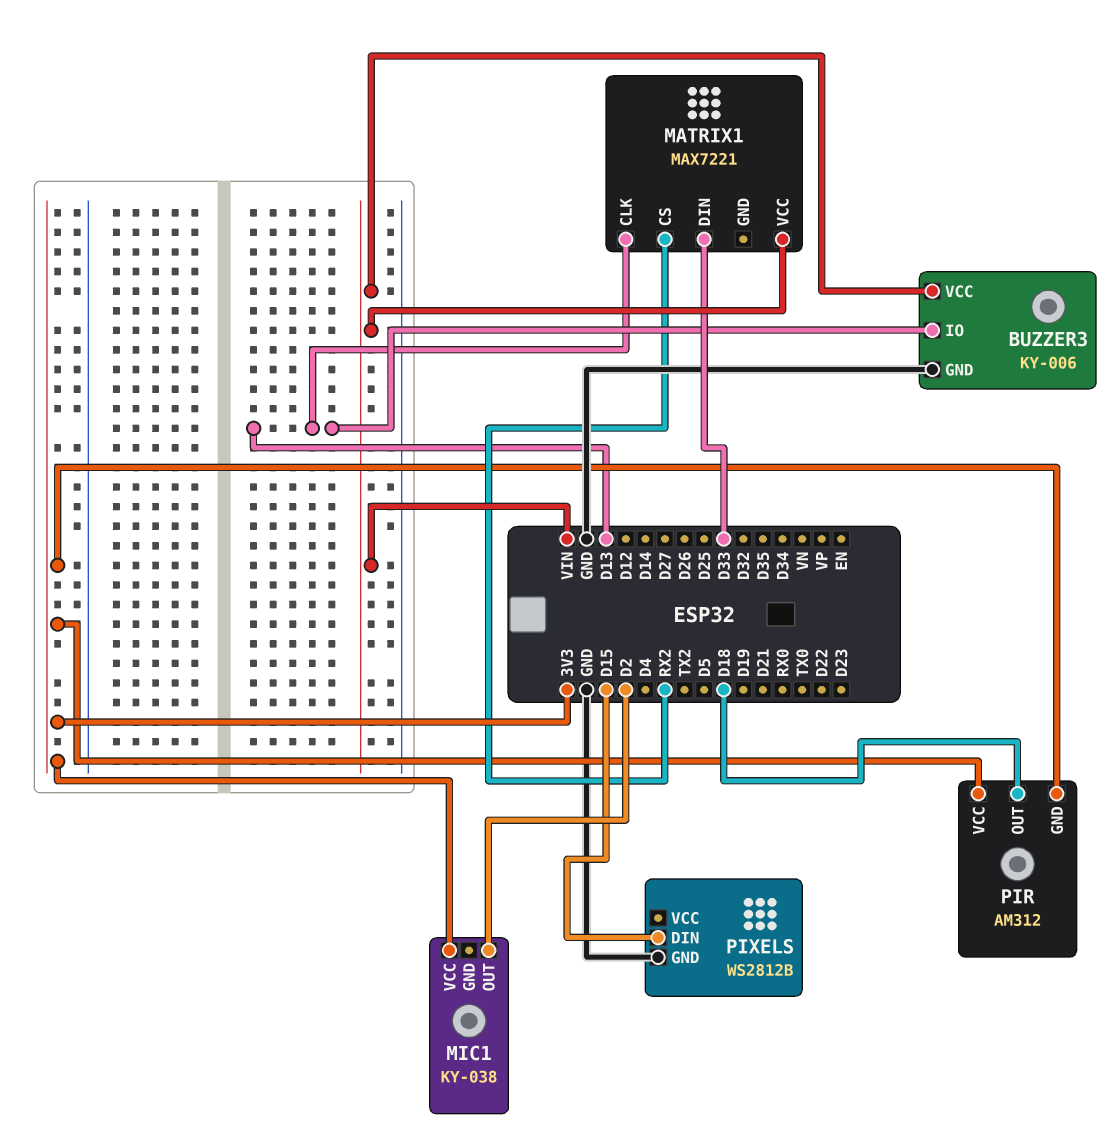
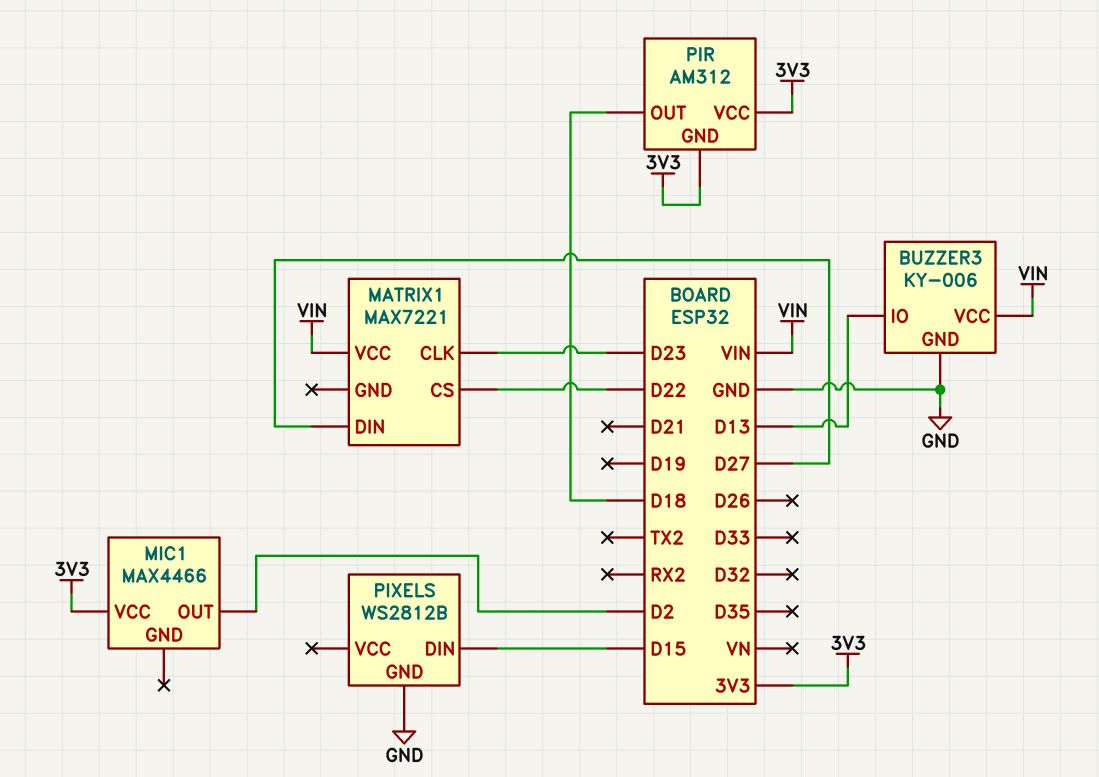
MATRIX1 pin CLK: D13 -> D23
MATRIX1 pin CS: RX2 -> D22
MATRIX1 pin DIN: D33 -> D27
MIC1: KY-038 -> MAX4466

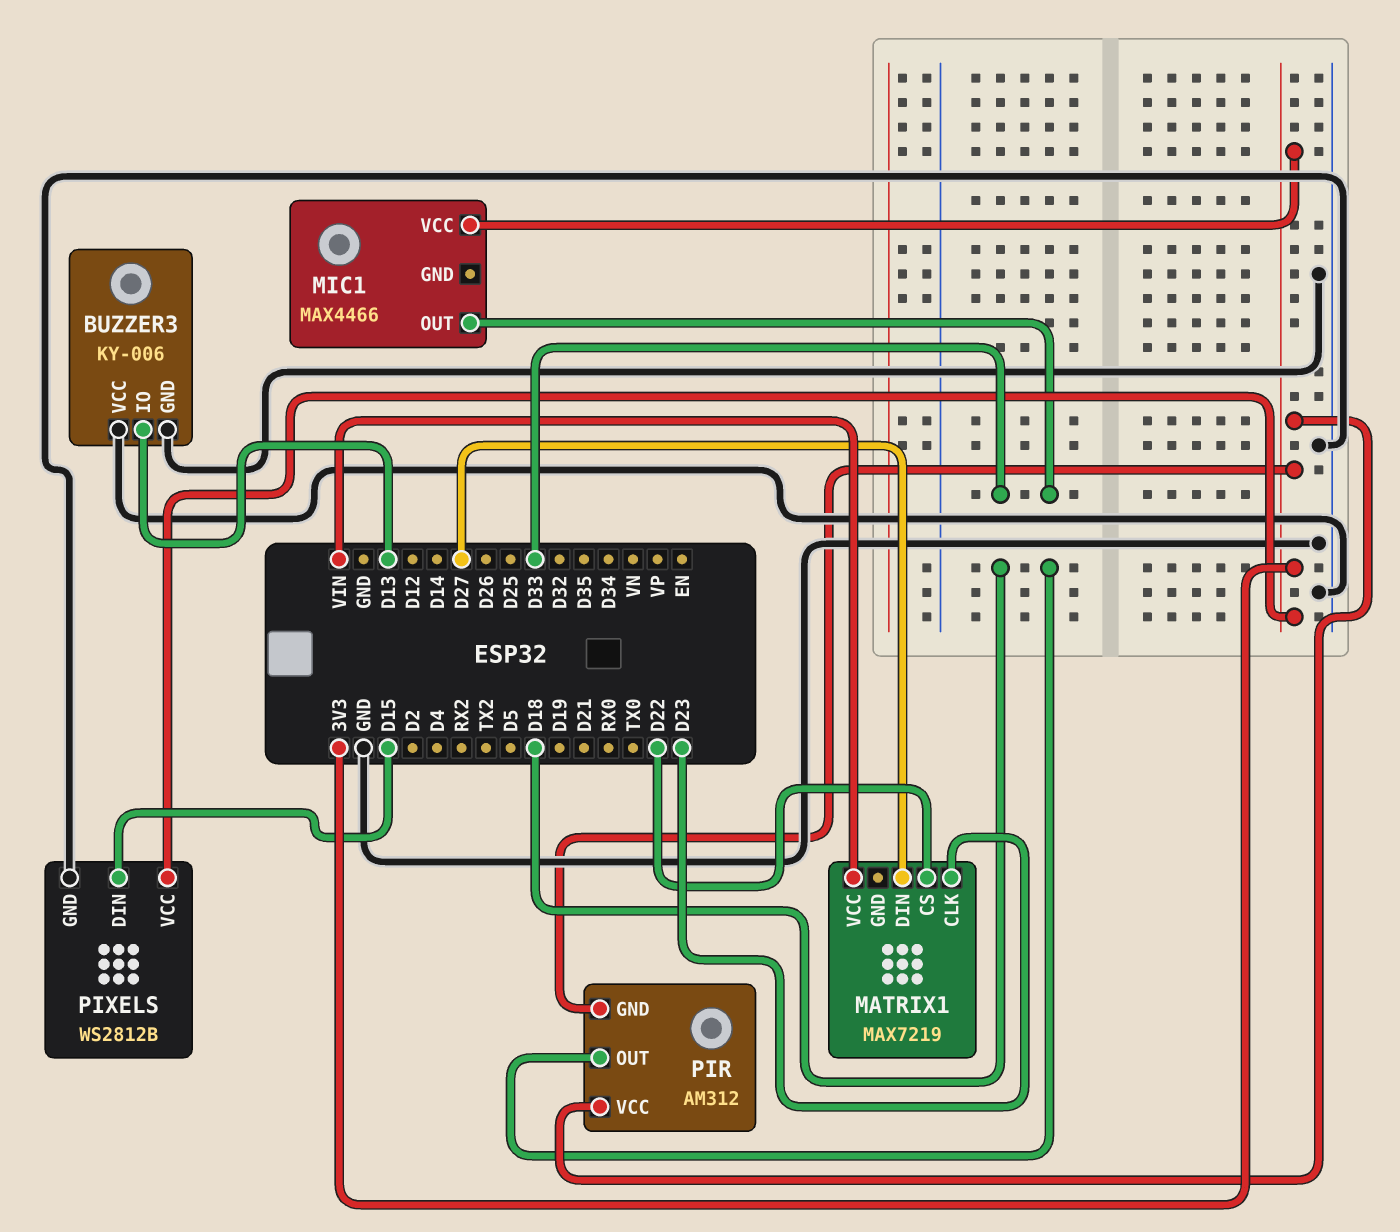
BUZZER3 pin VCC: VIN -> GND
MATRIX1: MAX7221 -> MAX7219
MIC1 pin OUT: D2 -> D33
PIXELS pin VCC: none -> 3V3

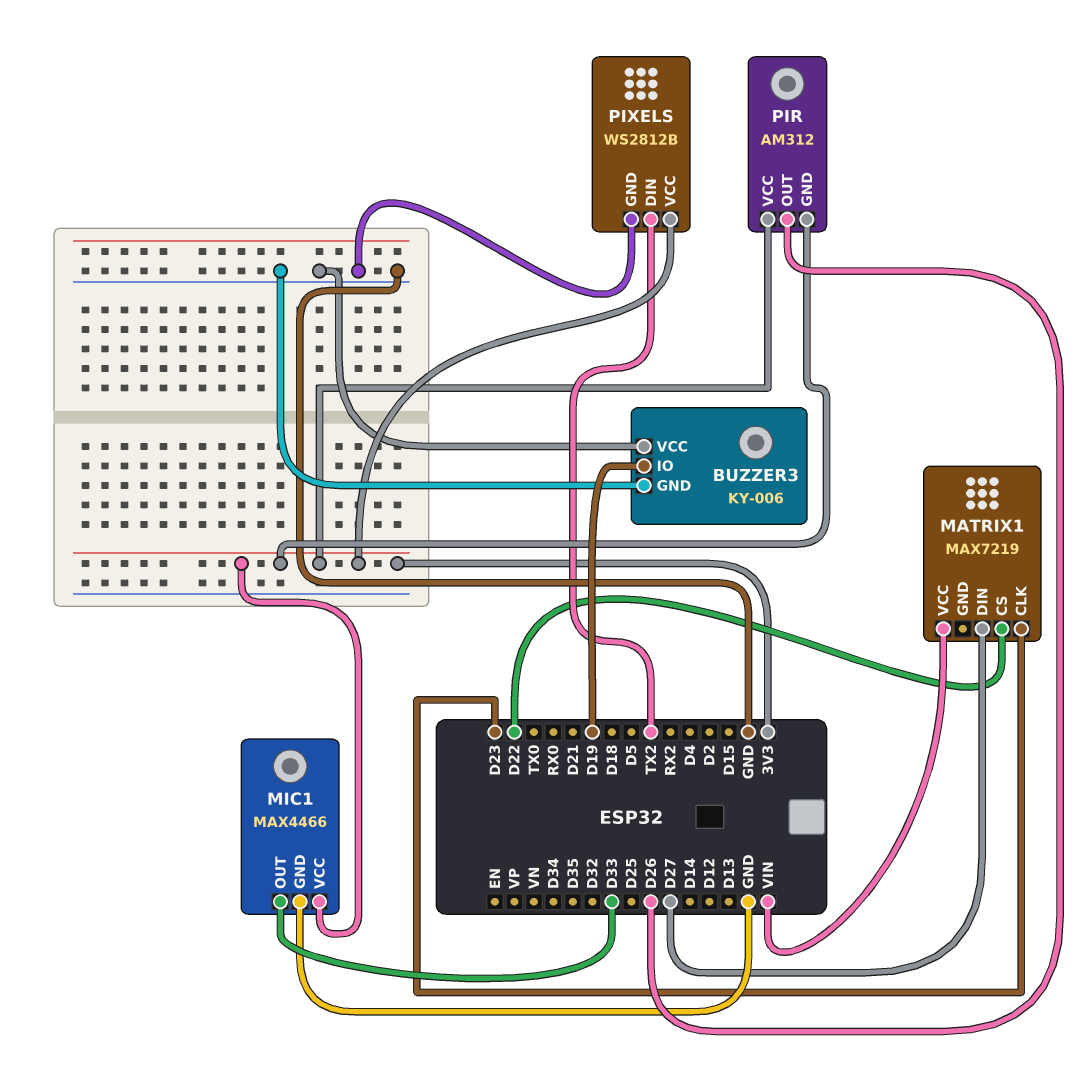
BUZZER3 pin IO: D13 -> D19
MIC1 pin GND: none -> GND
PIR pin OUT: D18 -> D26
PIXELS pin DIN: D15 -> TX2

